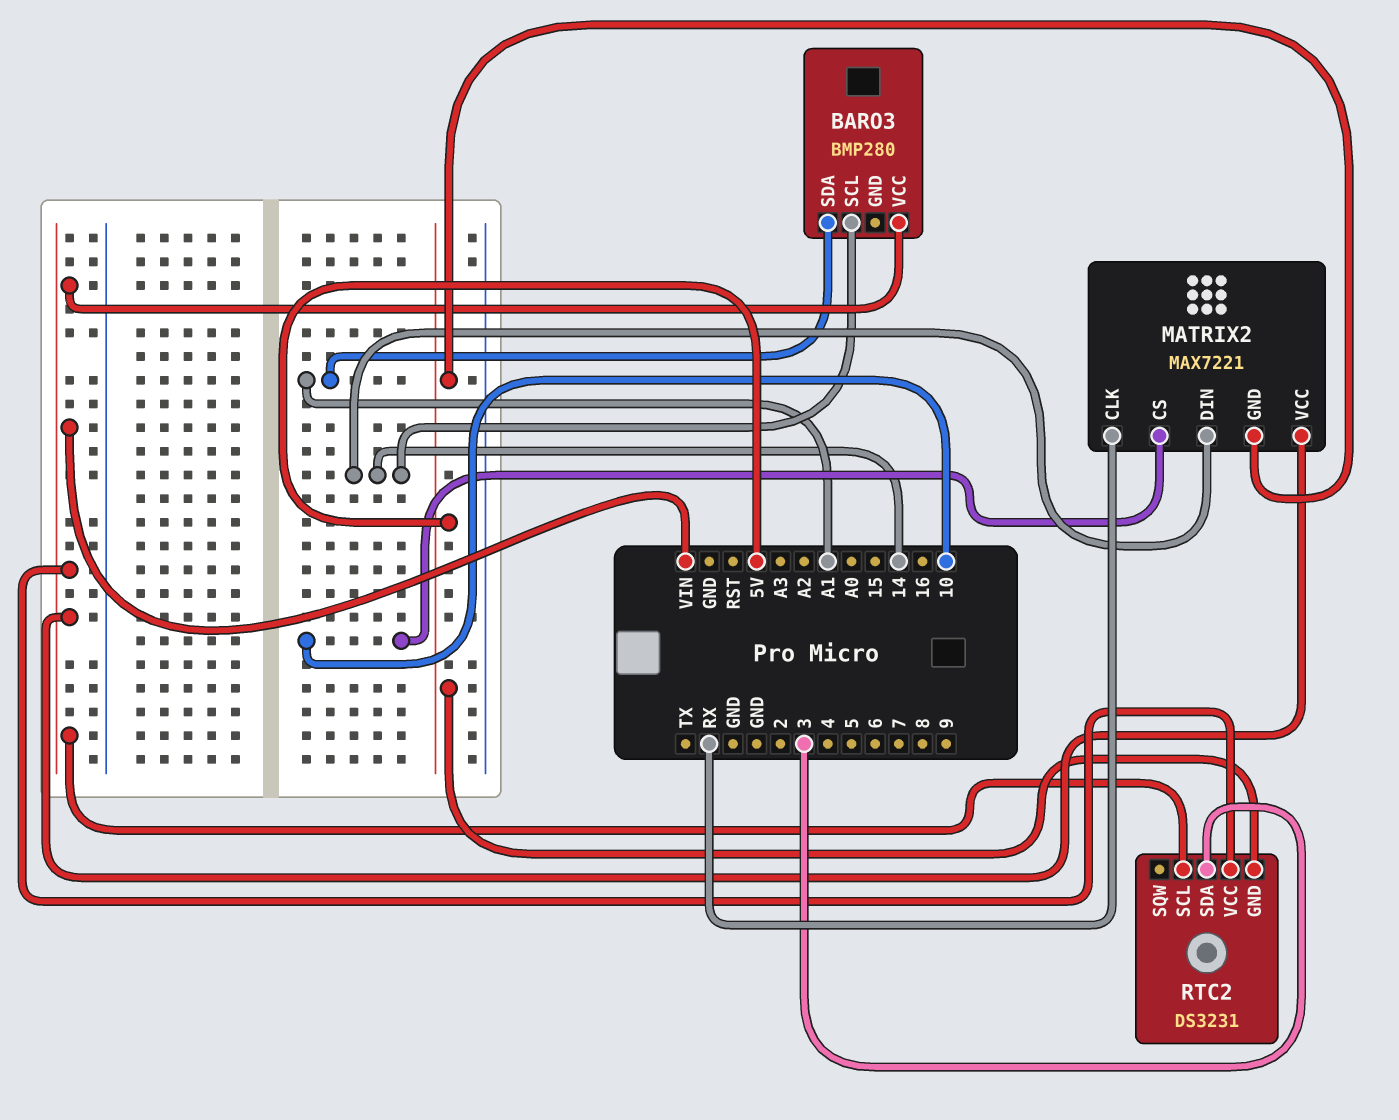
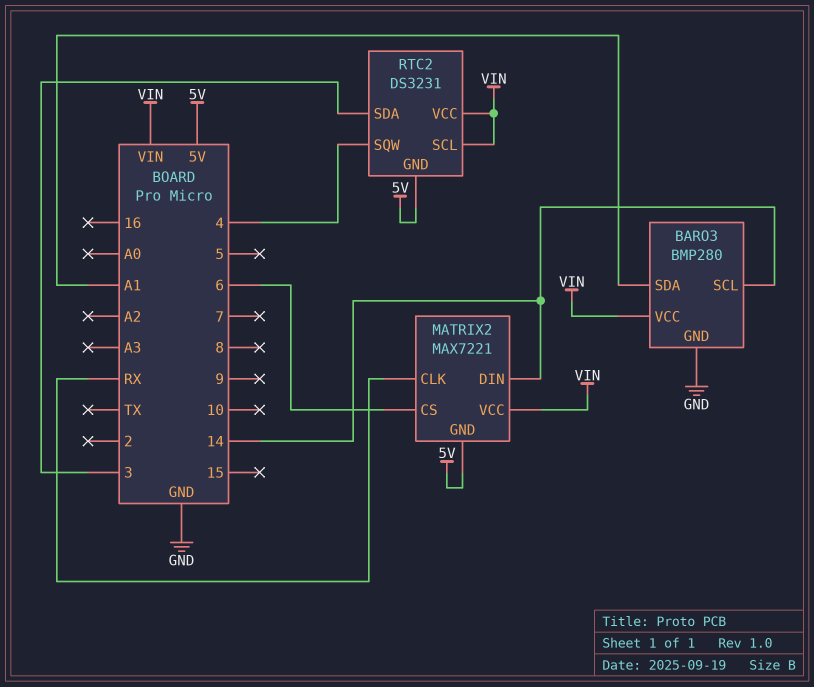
BARO3 pin GND: none -> GND
MATRIX2 pin CS: 10 -> 6
RTC2 pin SQW: none -> 4

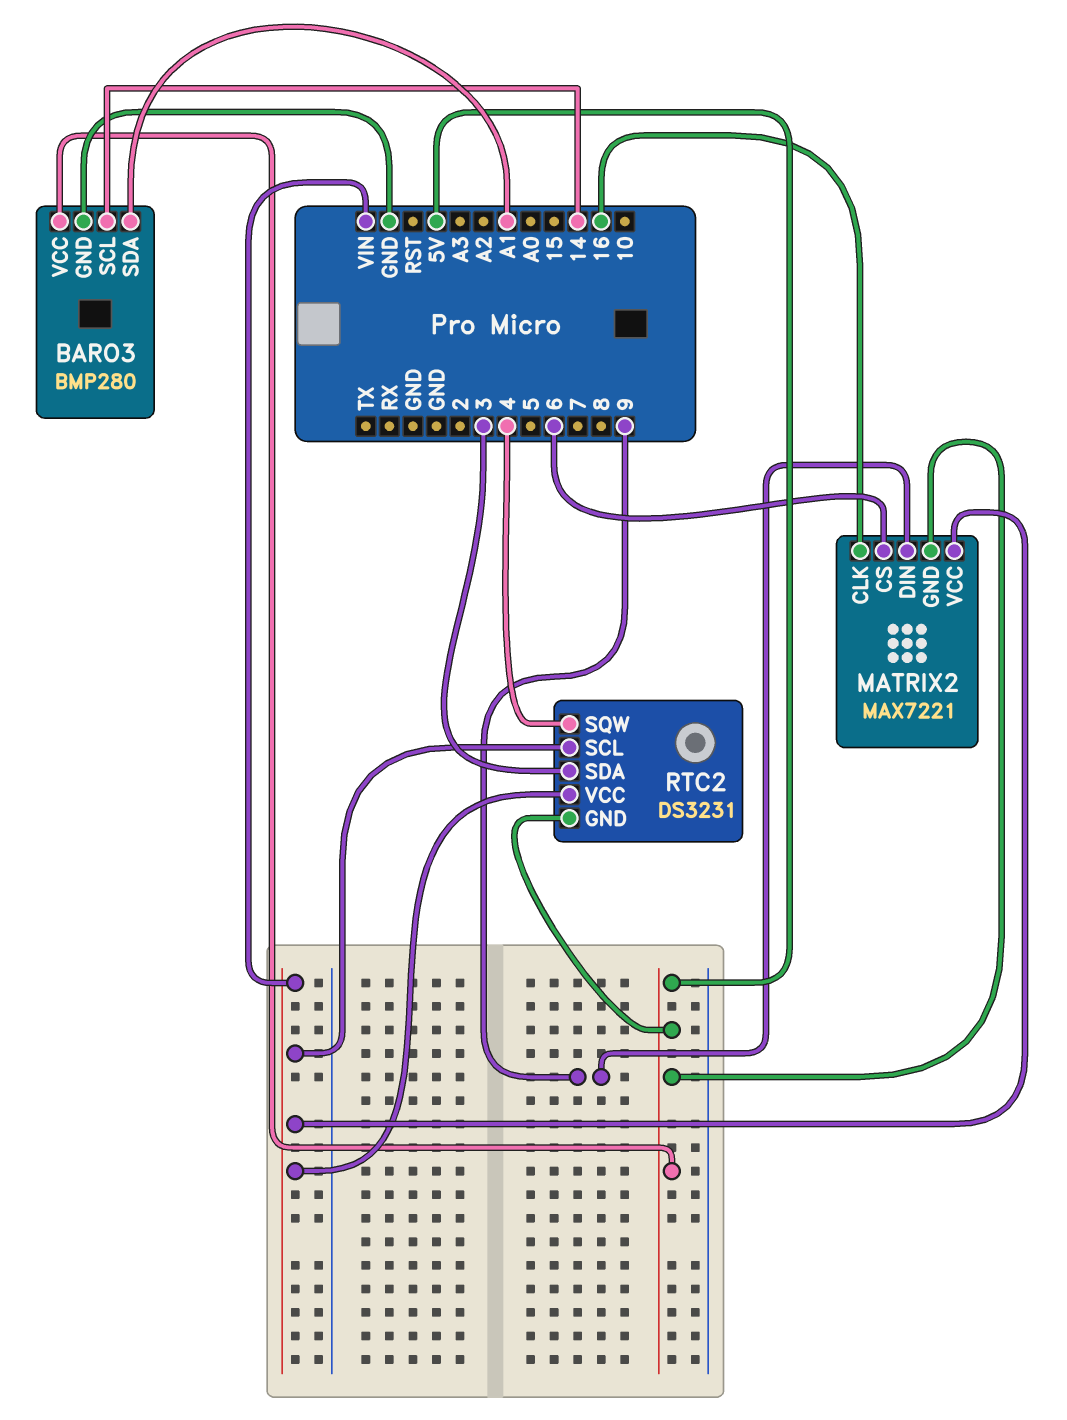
BARO3 pin VCC: VIN -> 5V
MATRIX2 pin CLK: RX -> 16
MATRIX2 pin DIN: 14 -> 9

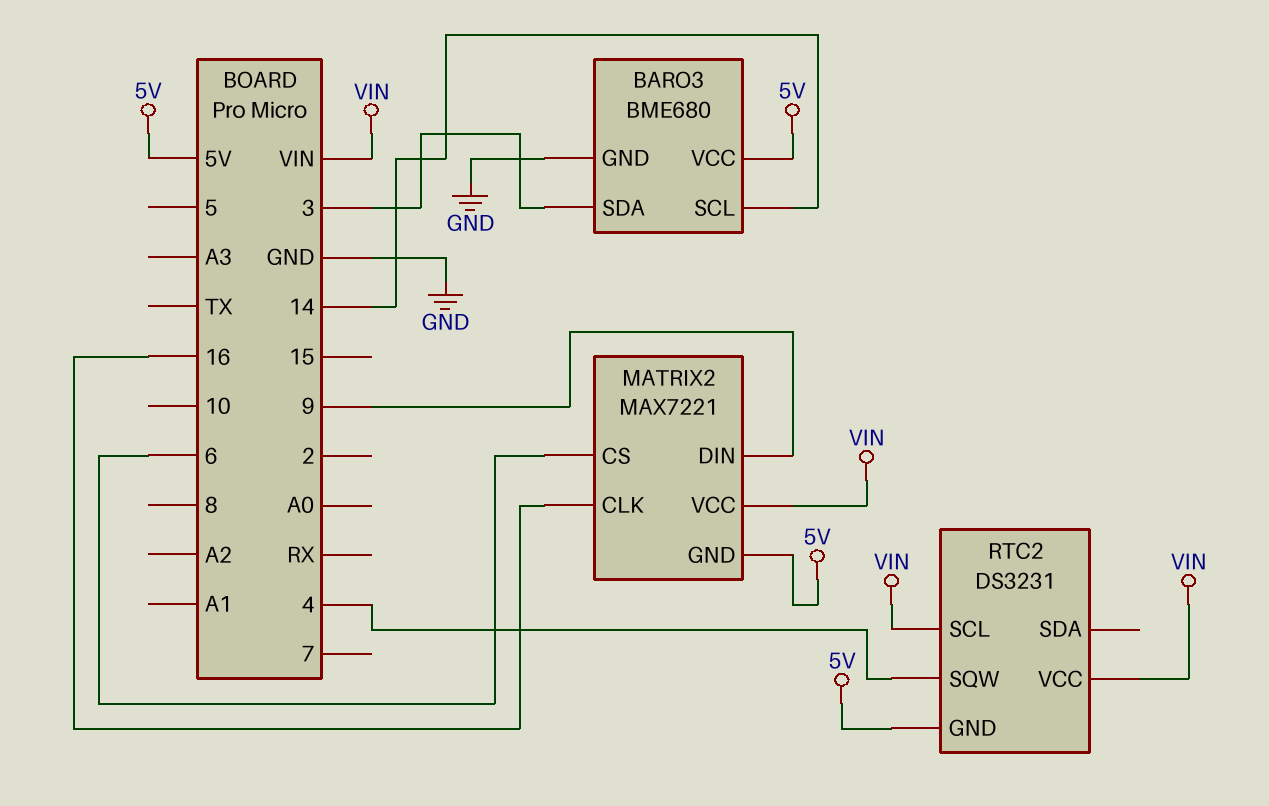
BARO3: BMP280 -> BME680
BARO3 pin SDA: A1 -> 3
RTC2 pin SDA: 3 -> none

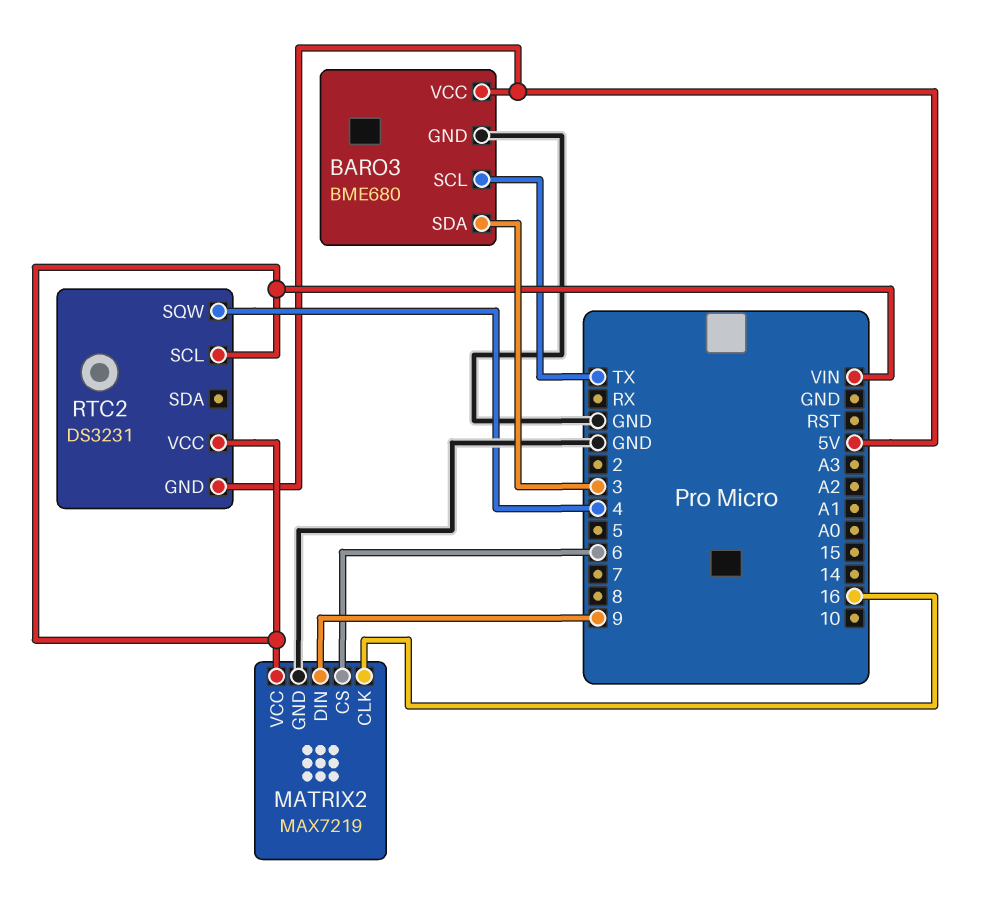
BARO3 pin SCL: 14 -> TX
MATRIX2: MAX7221 -> MAX7219
MATRIX2 pin GND: 5V -> GND

